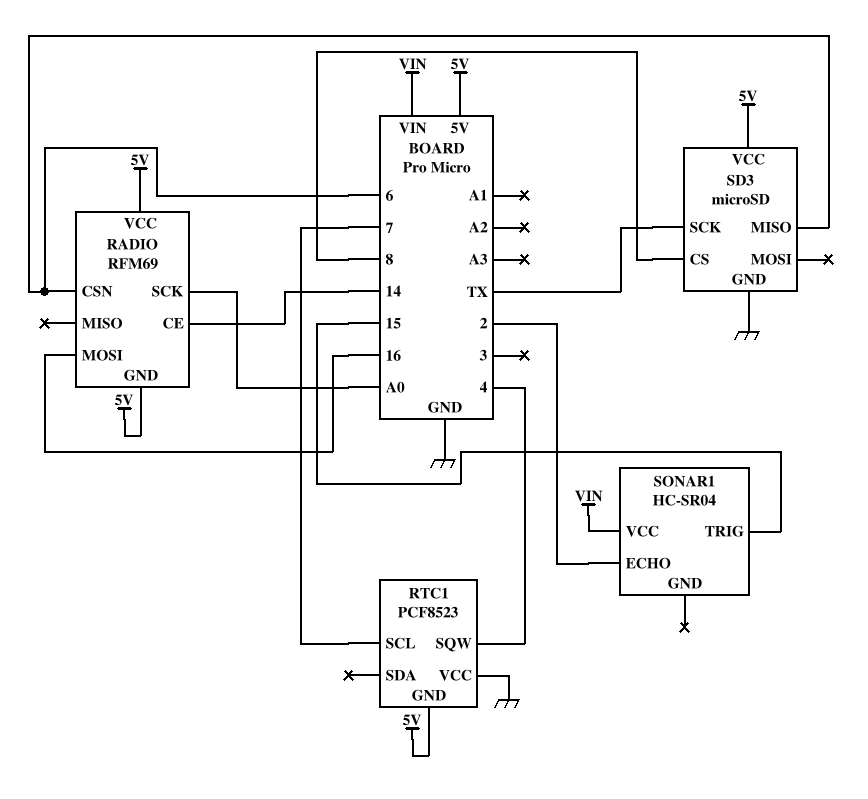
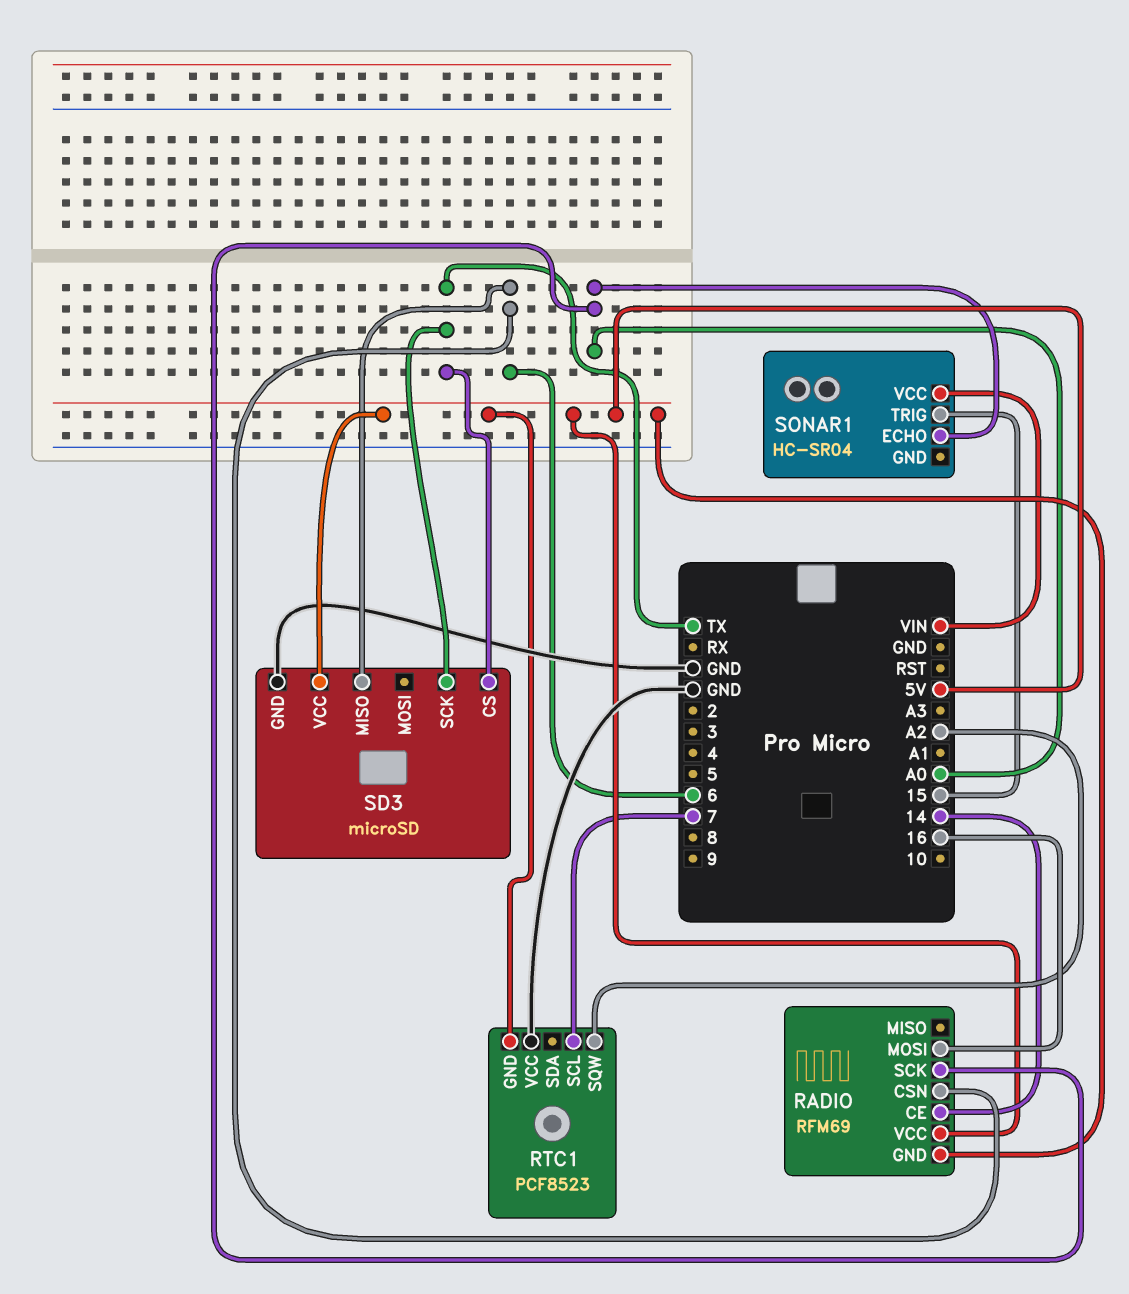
RTC1 pin SQW: 4 -> A2
SD3 pin CS: 8 -> TX
SONAR1 pin ECHO: 2 -> A0

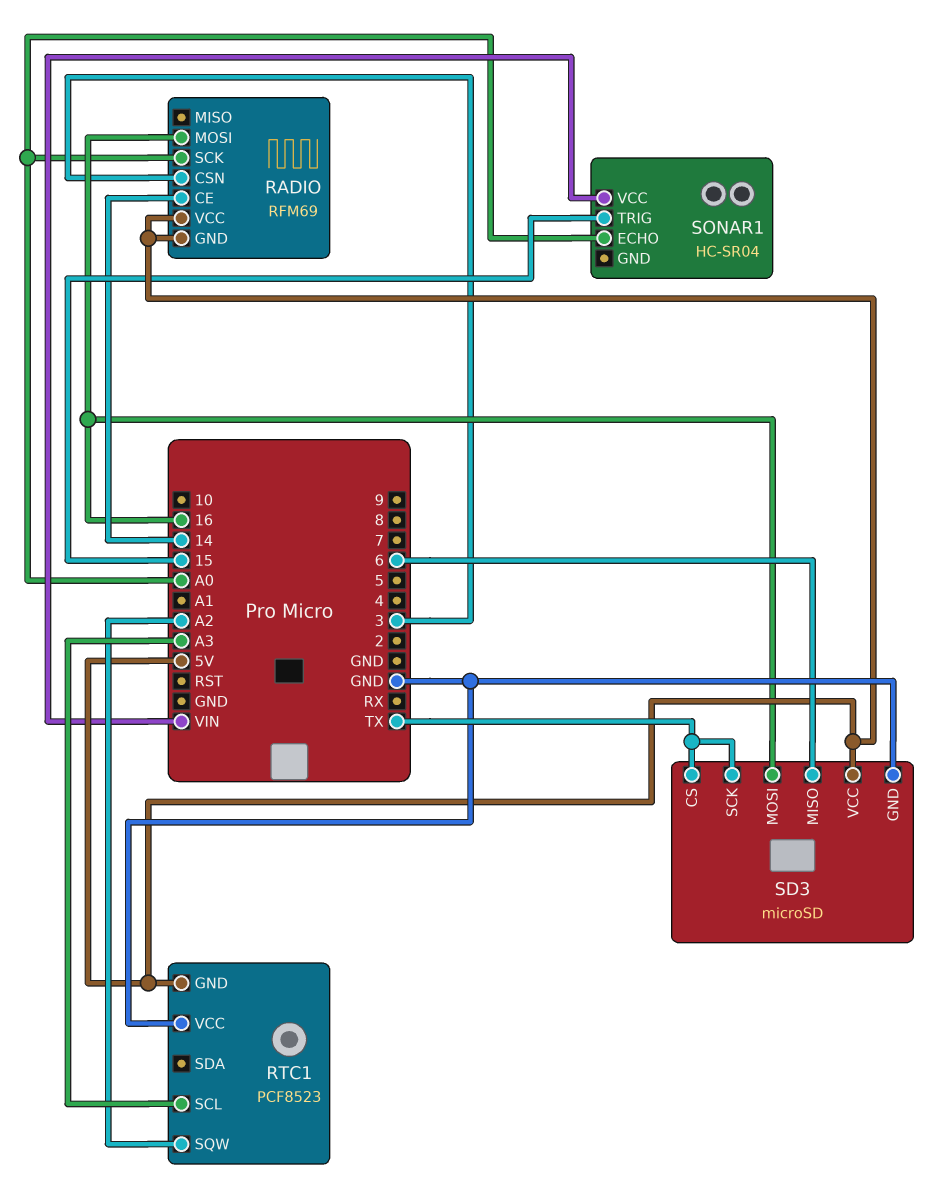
RADIO pin CSN: 6 -> 3
RTC1 pin SCL: 7 -> A3
SD3 pin MOSI: none -> 16

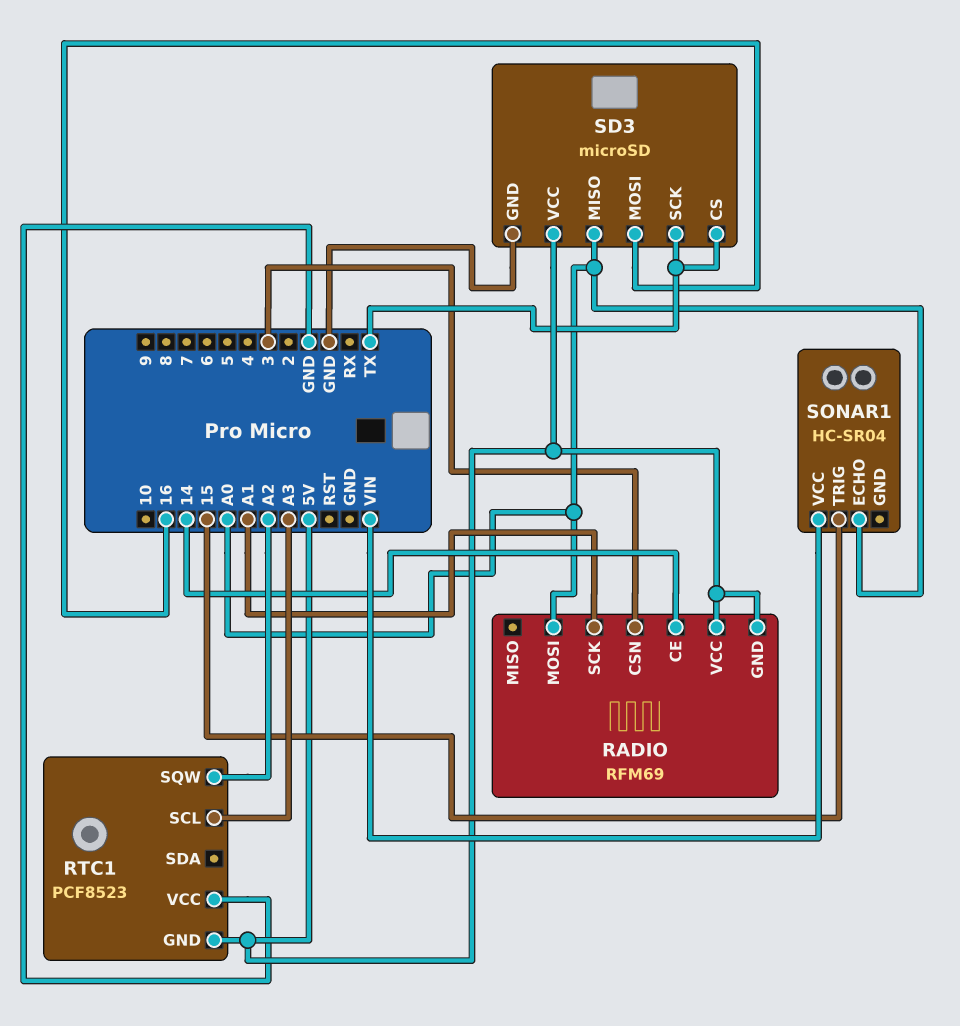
RADIO pin MOSI: 16 -> A0
RADIO pin SCK: A0 -> A1
SD3 pin MISO: 6 -> A0

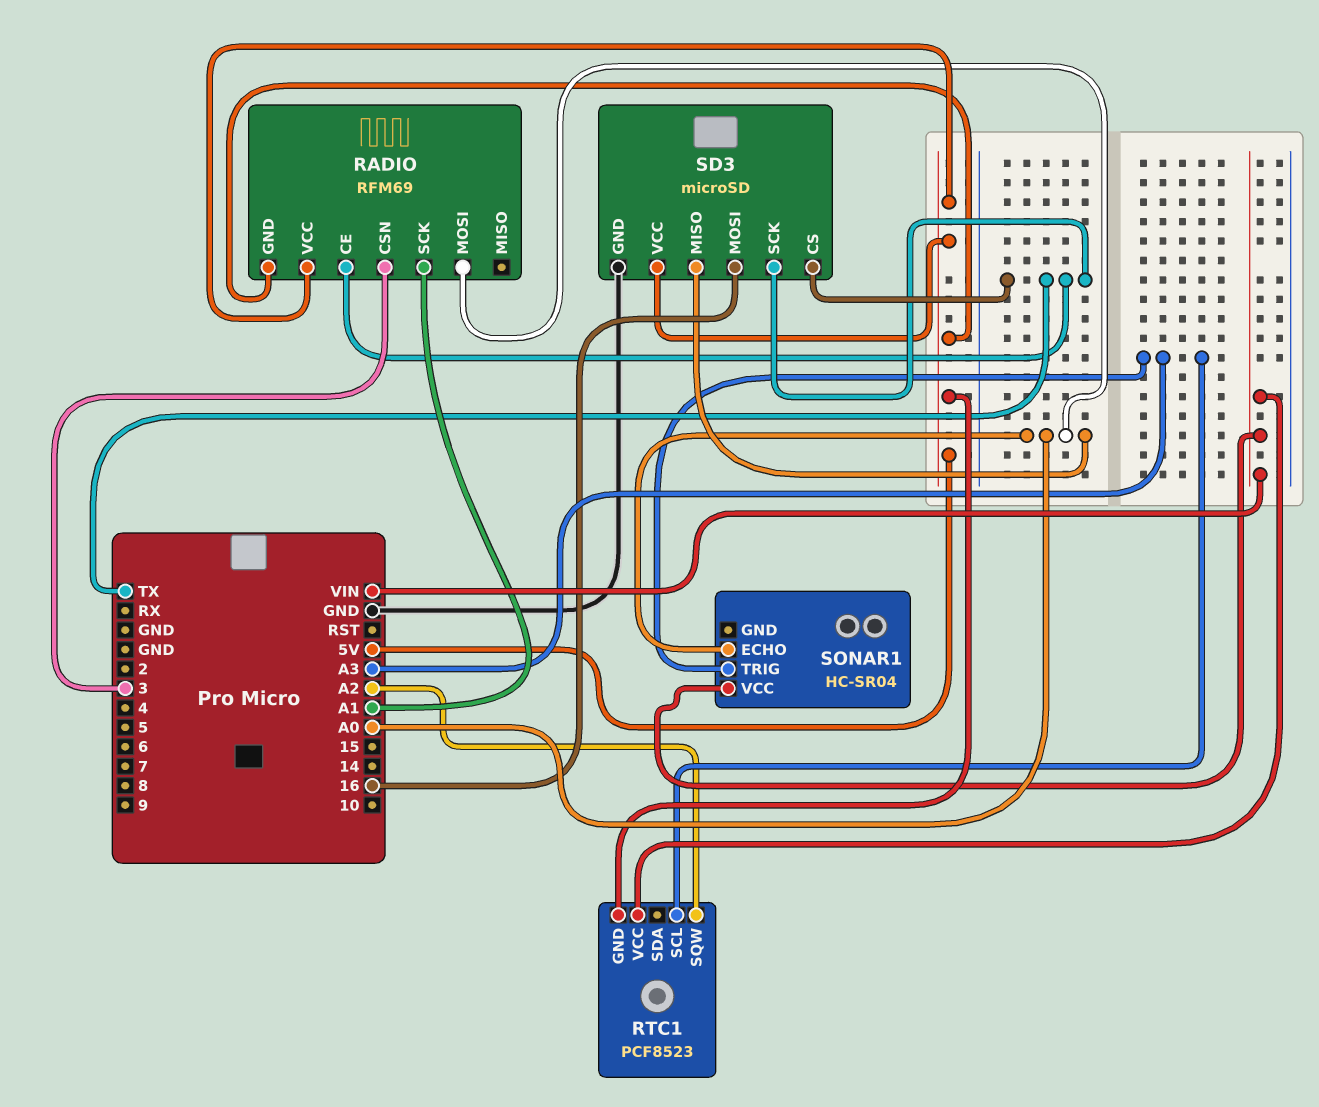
RADIO pin CE: 14 -> TX
RTC1 pin VCC: GND -> VIN
SONAR1 pin TRIG: 15 -> A3

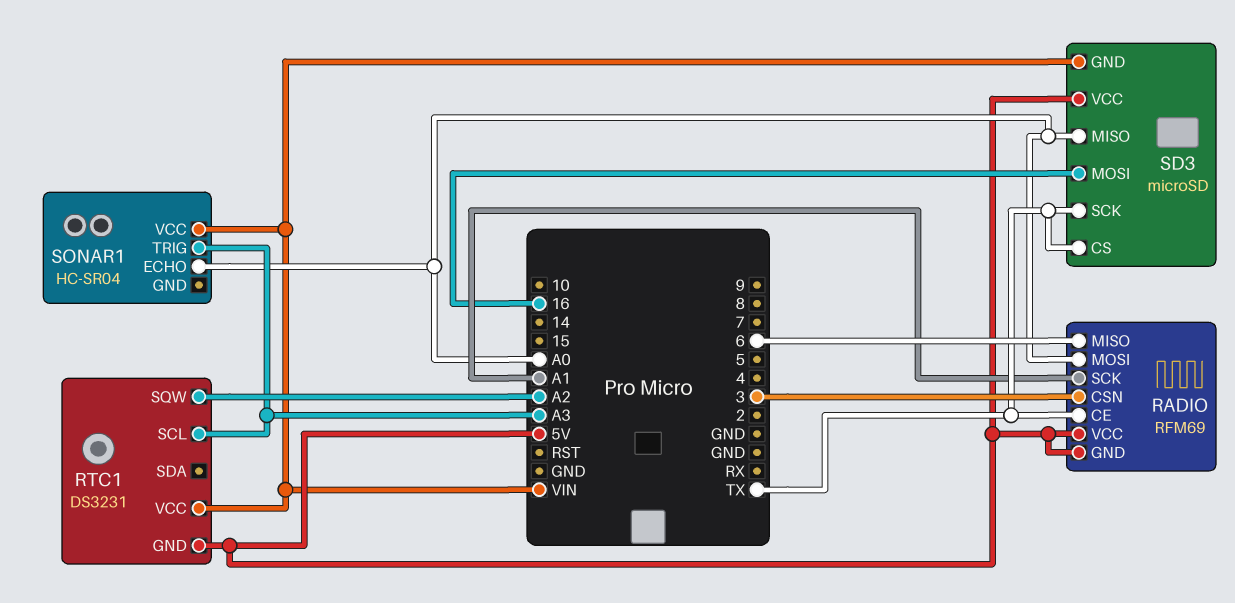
RADIO pin MISO: none -> 6
RTC1: PCF8523 -> DS3231
SD3 pin GND: GND -> VIN

